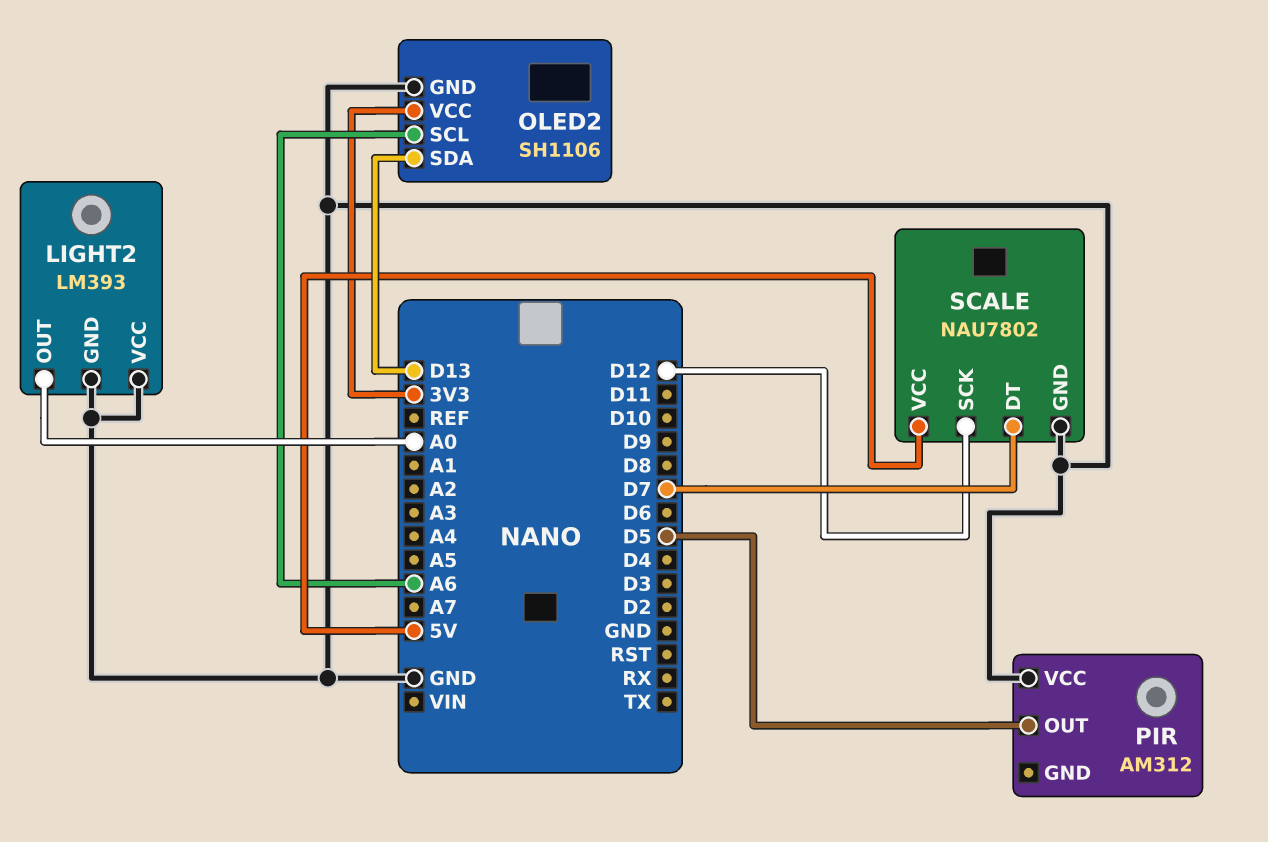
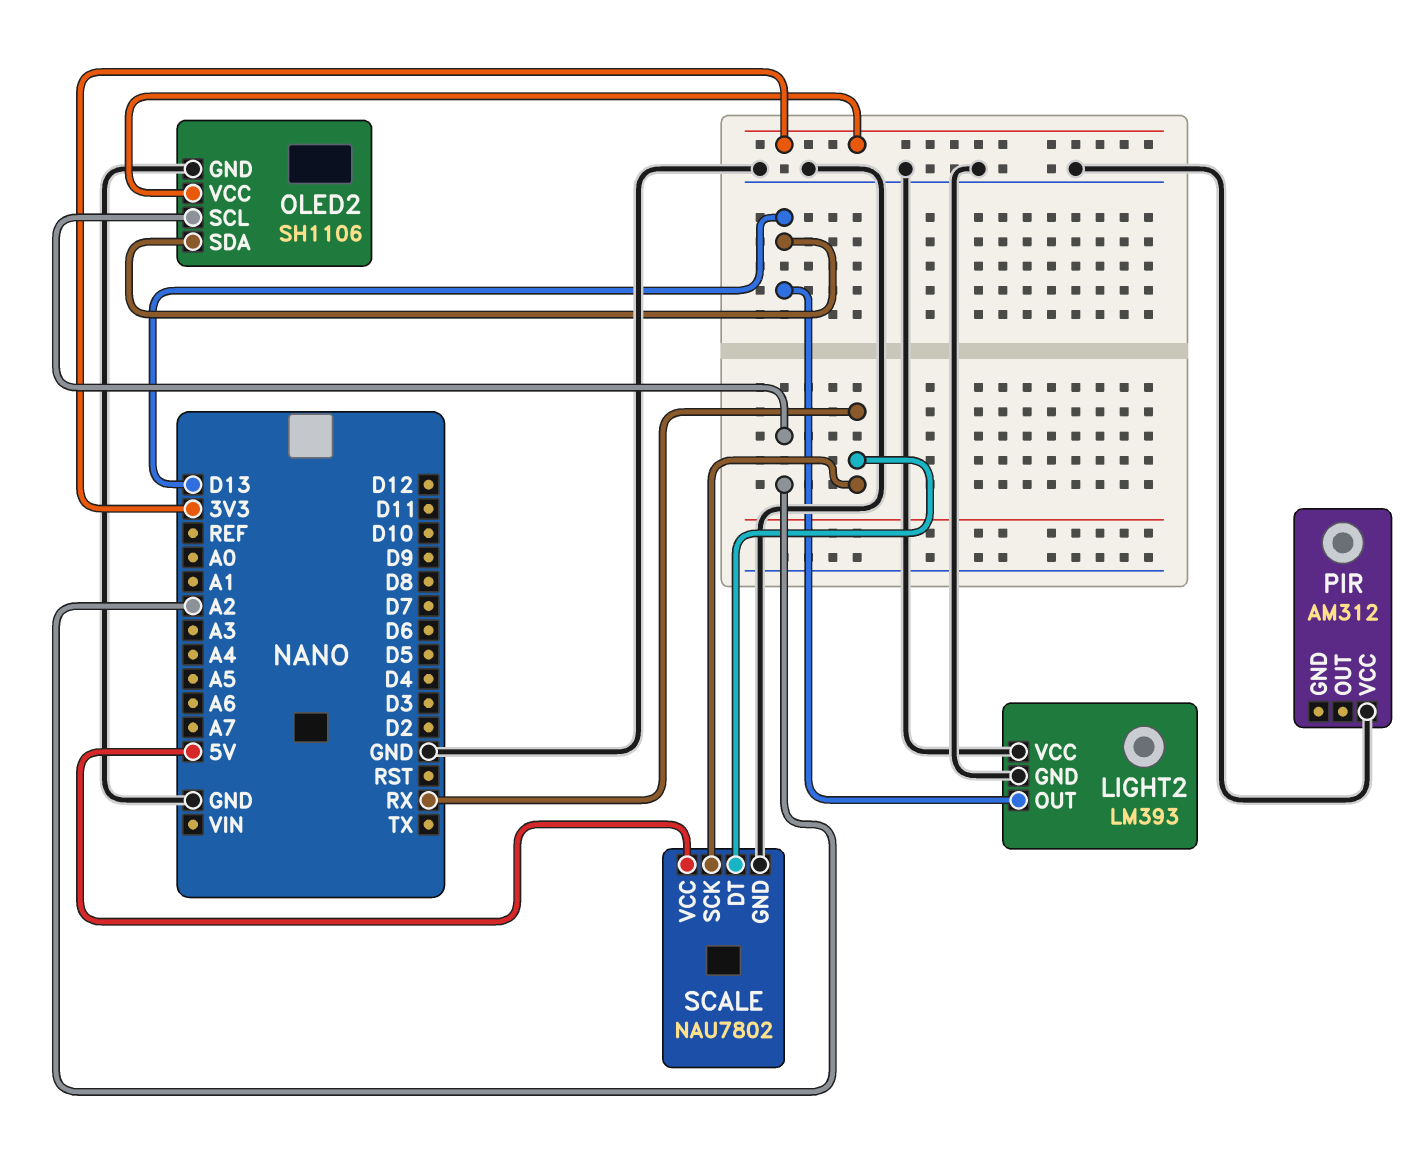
LIGHT2 pin OUT: A0 -> D13
OLED2 pin SCL: A6 -> A2
PIR pin OUT: D5 -> none
SCALE pin DT: D7 -> RX
SCALE pin SCK: D12 -> RX

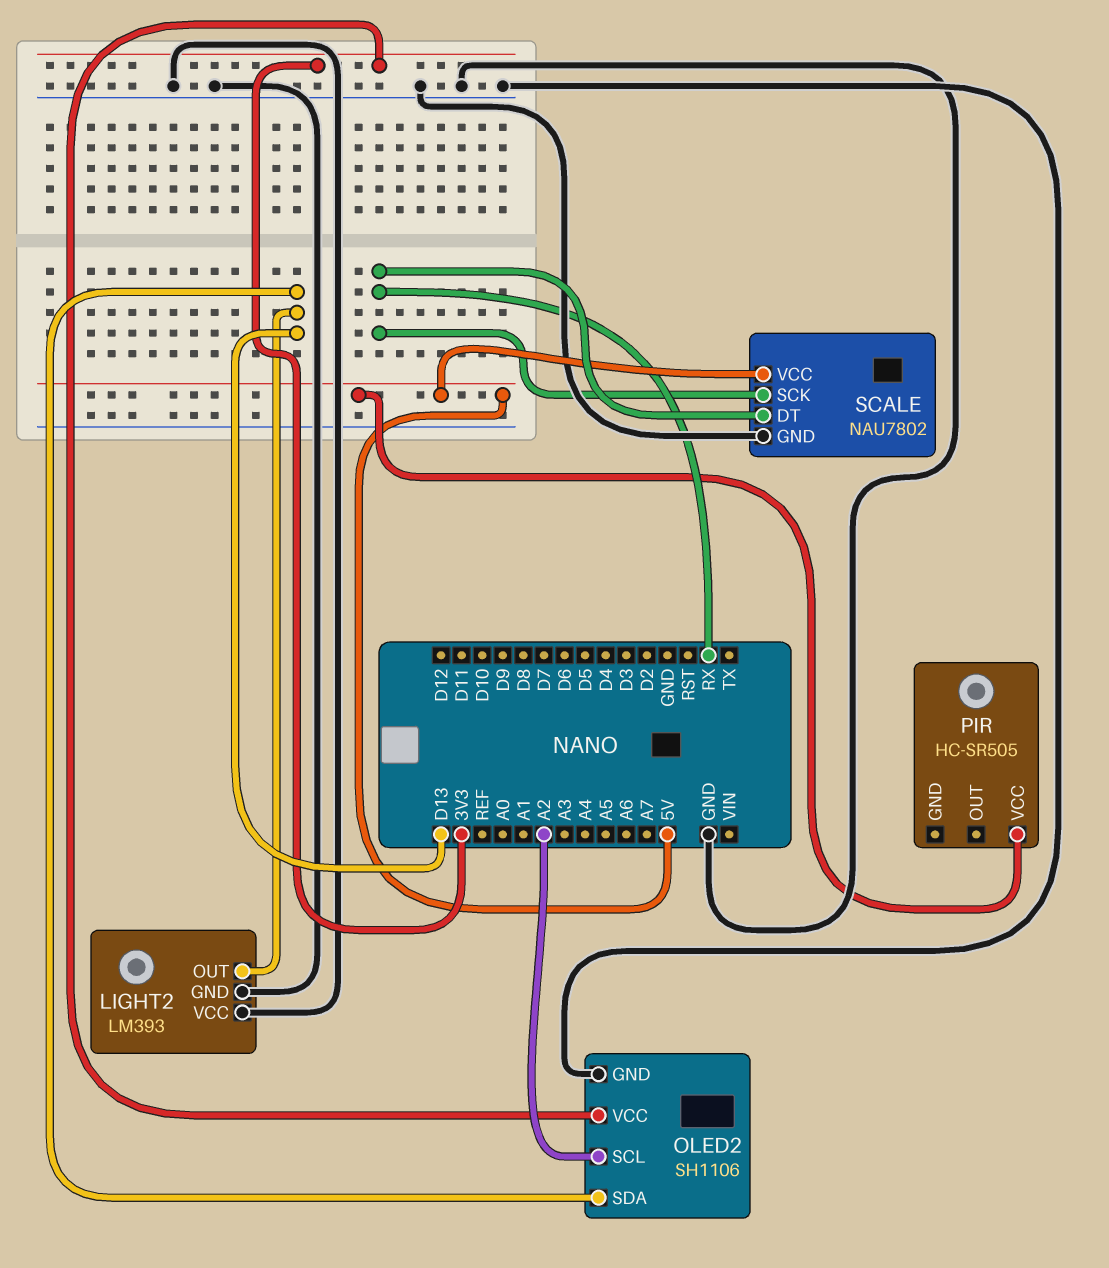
PIR: AM312 -> HC-SR505
PIR pin VCC: GND -> 5V

